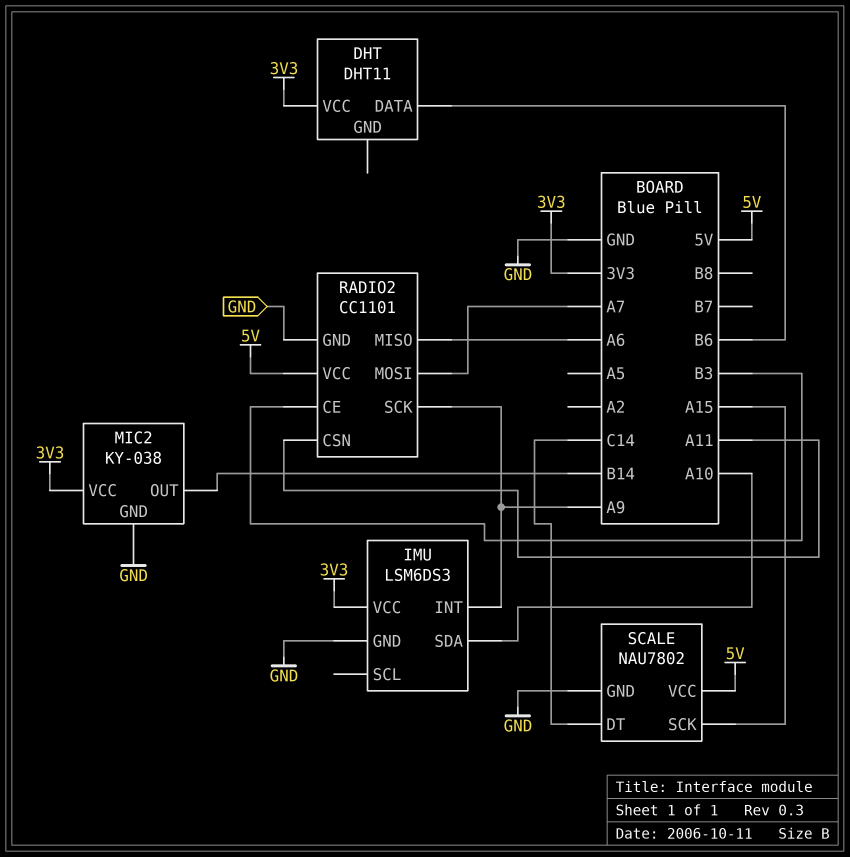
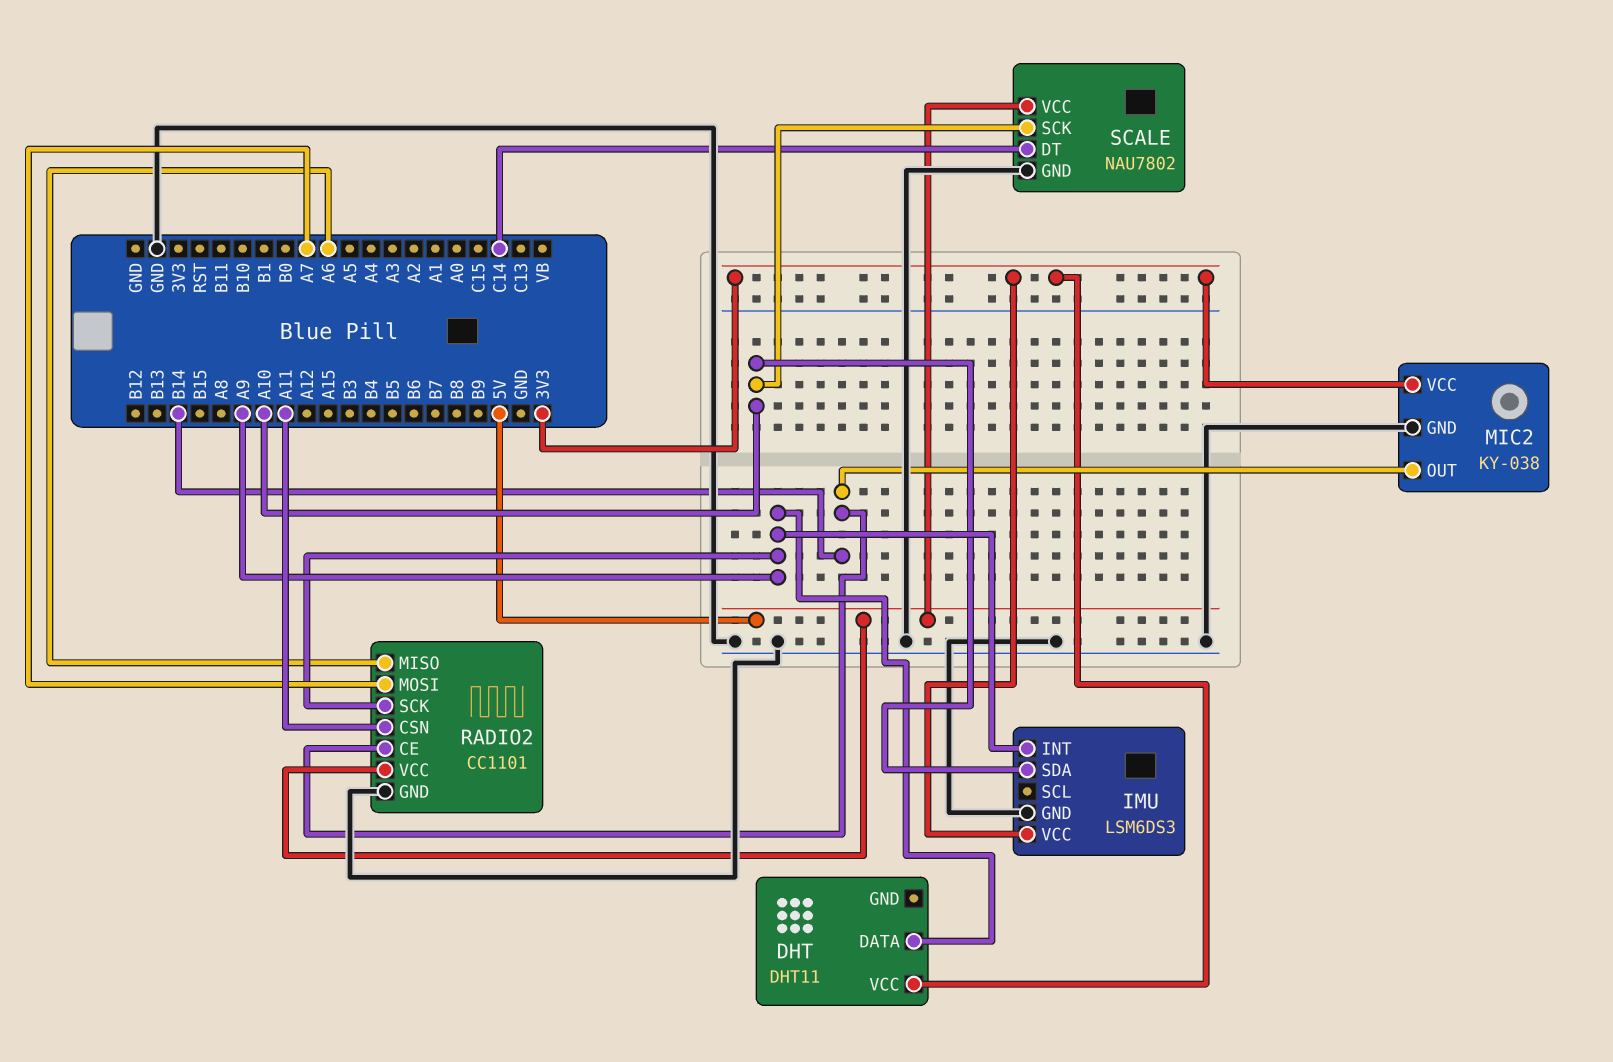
DHT pin DATA: B6 -> A9
RADIO2 pin CE: B3 -> B14
SCALE pin SCK: A15 -> A10

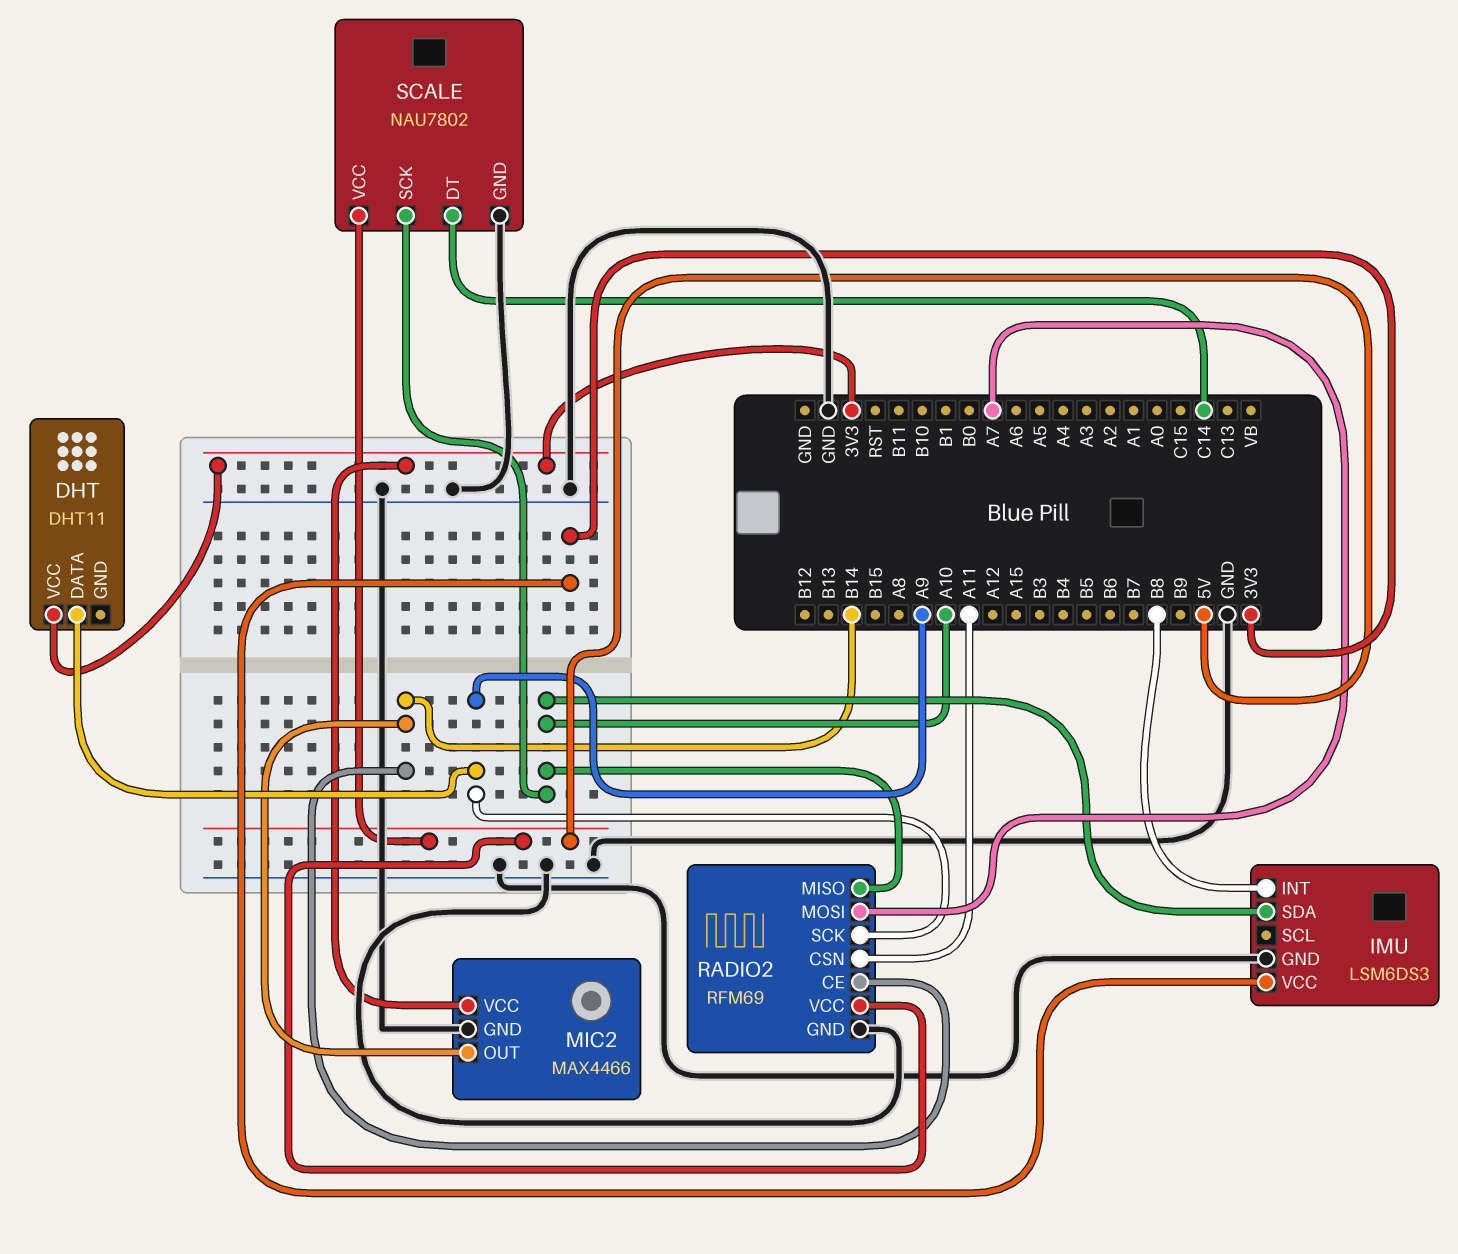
IMU pin INT: A9 -> B8
MIC2: KY-038 -> MAX4466
RADIO2: CC1101 -> RFM69
RADIO2 pin MISO: A6 -> A10

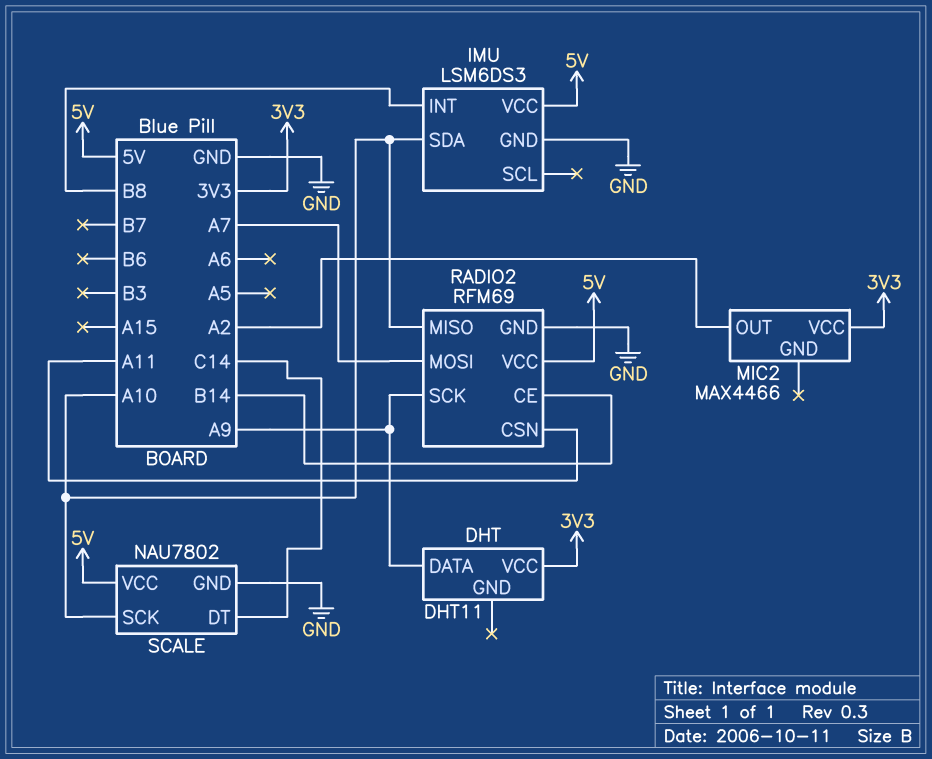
IMU pin VCC: 3V3 -> 5V
MIC2 pin GND: GND -> none
MIC2 pin OUT: B14 -> A2

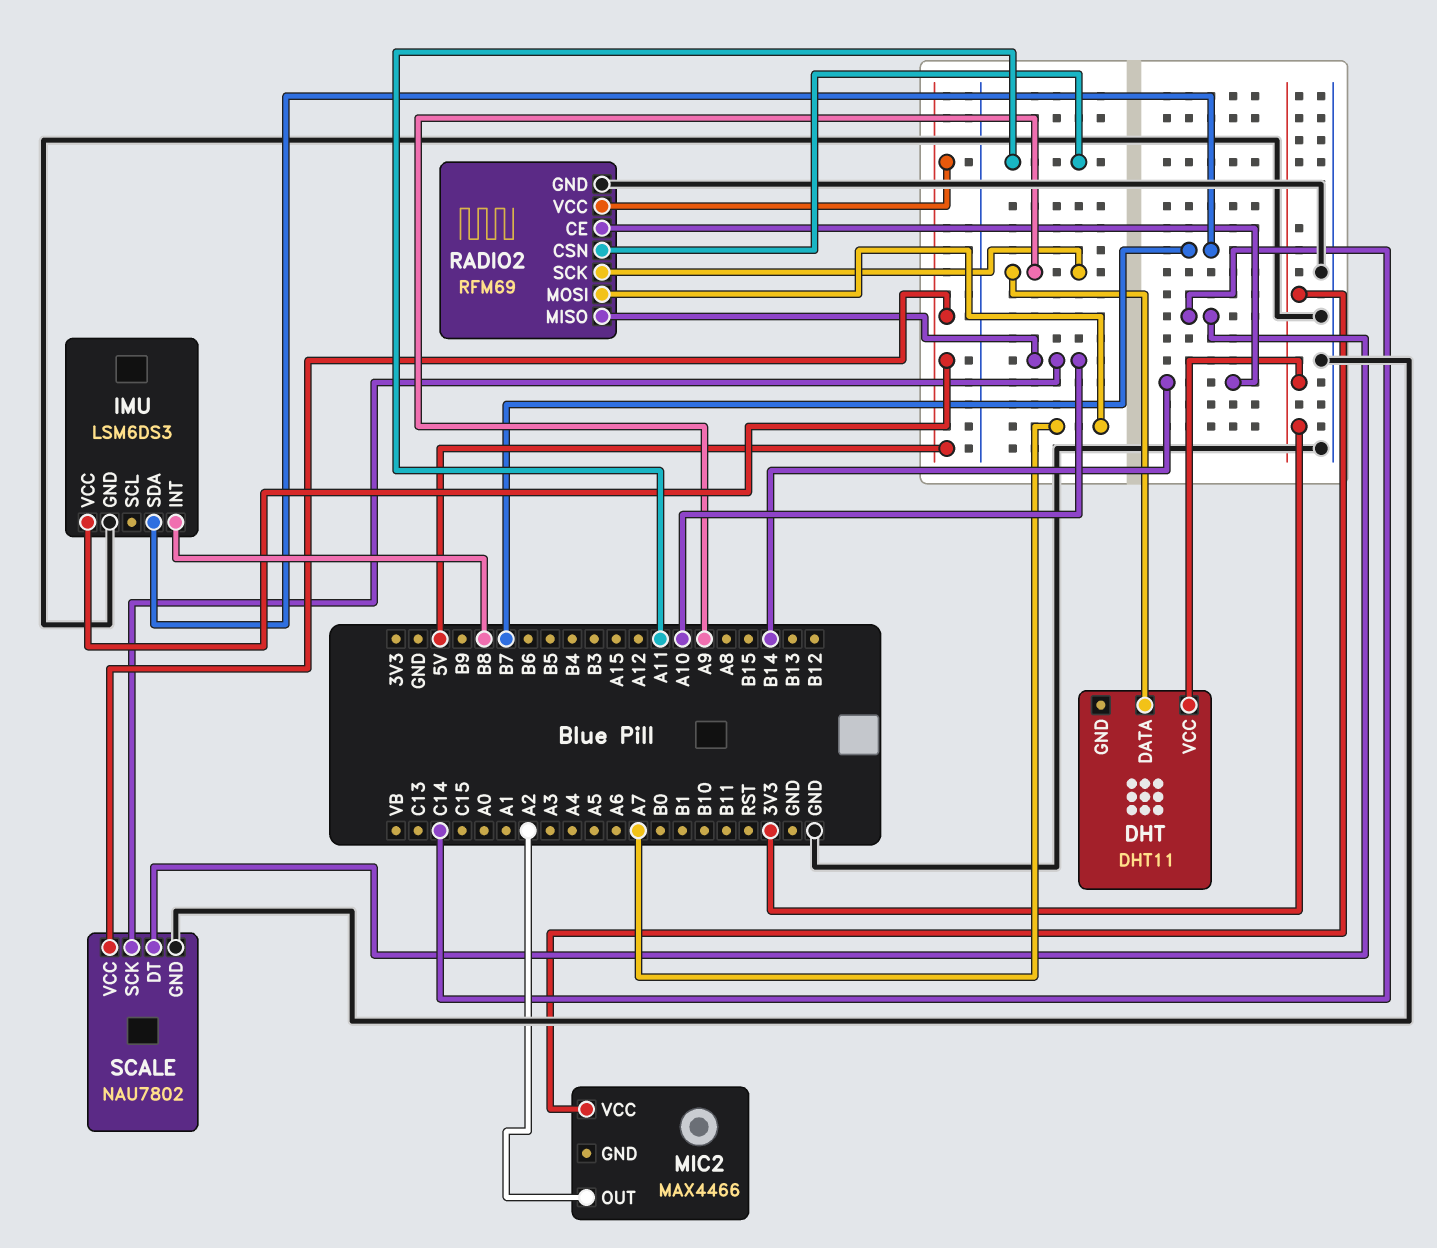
IMU pin SDA: A10 -> B7

